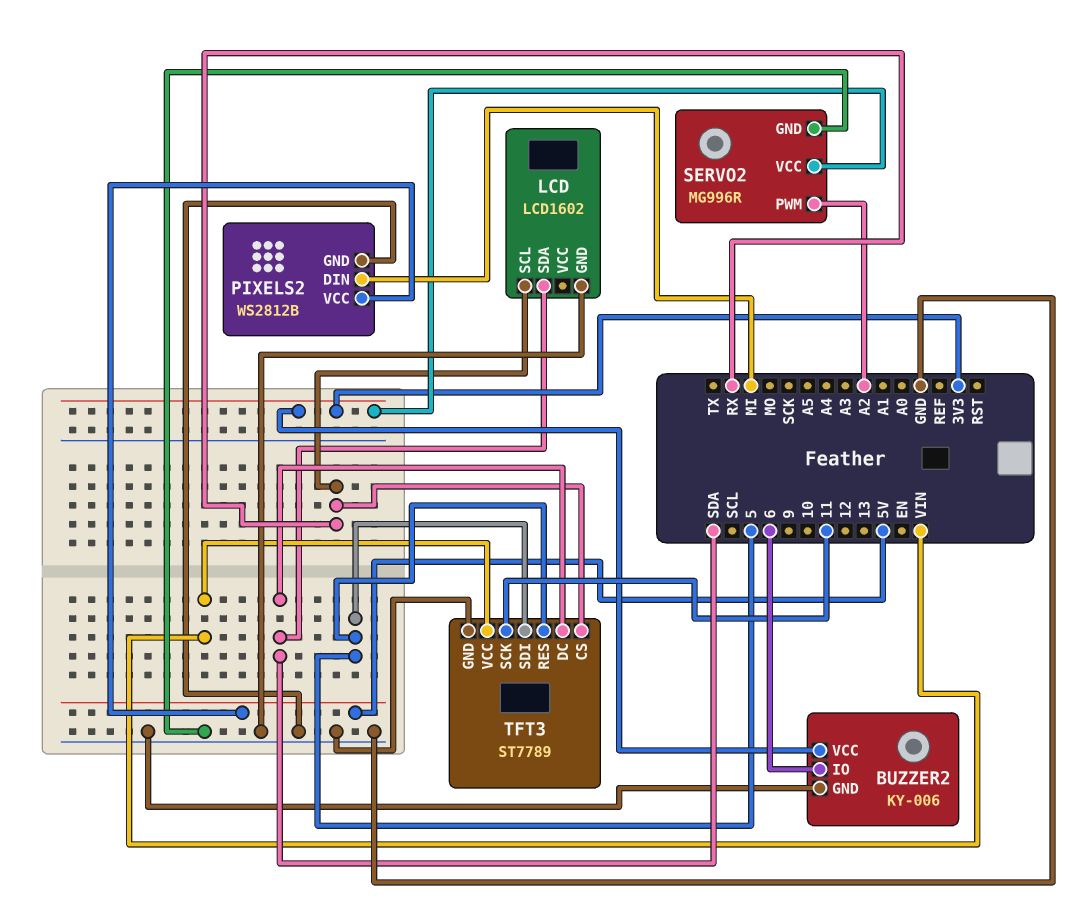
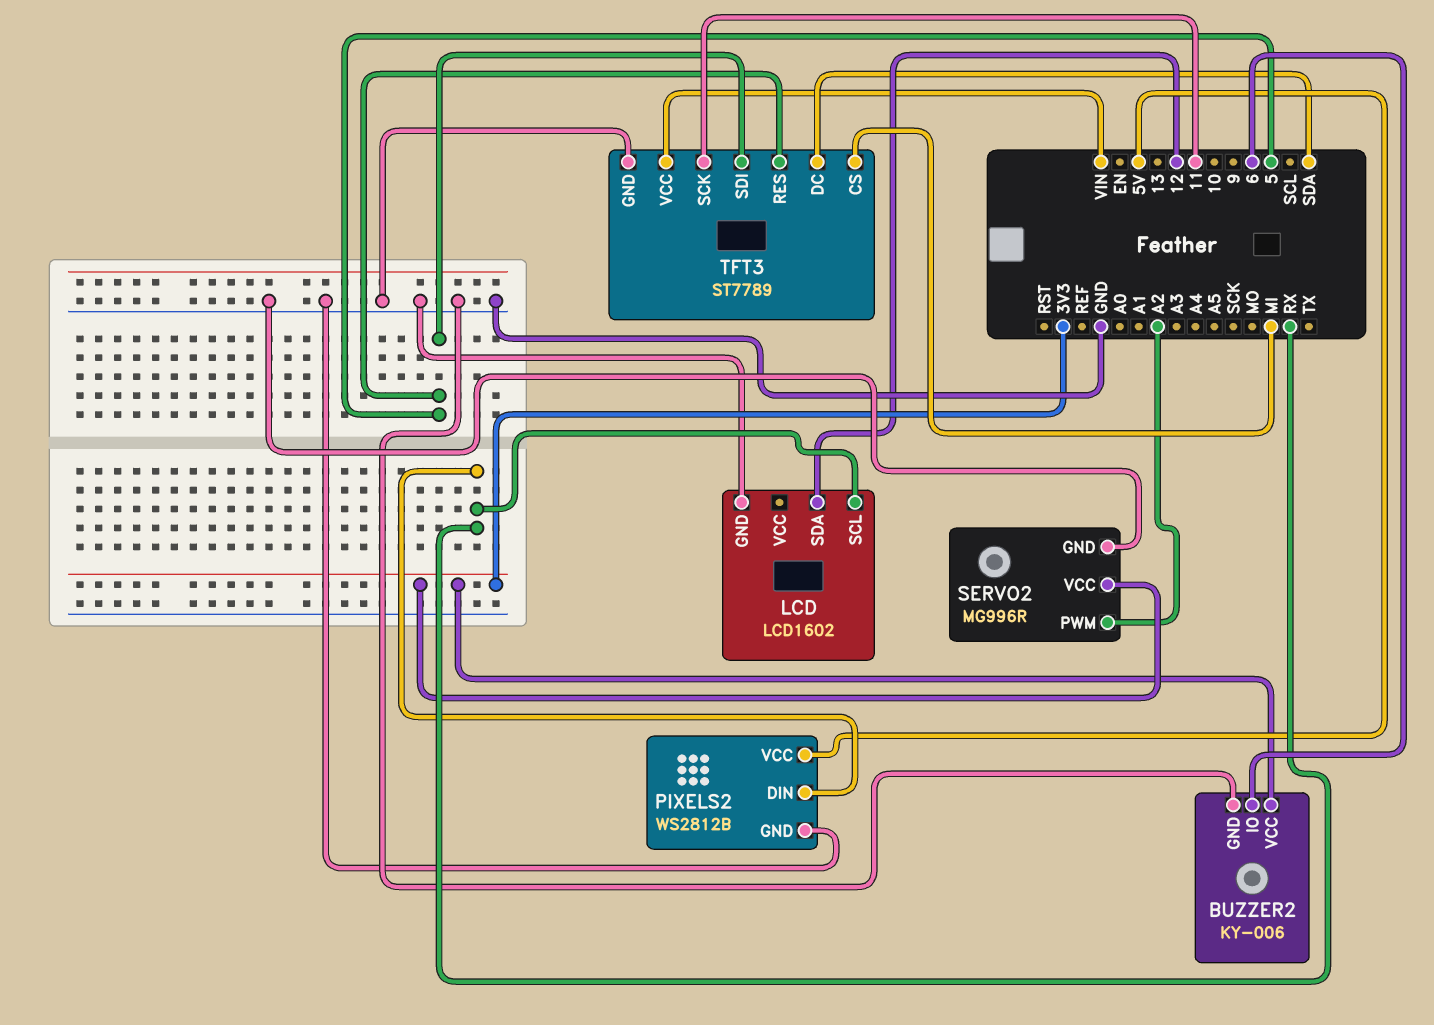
LCD pin SDA: SDA -> 12
PIXELS2 pin DIN: MI -> RX
TFT3 pin CS: RX -> MI

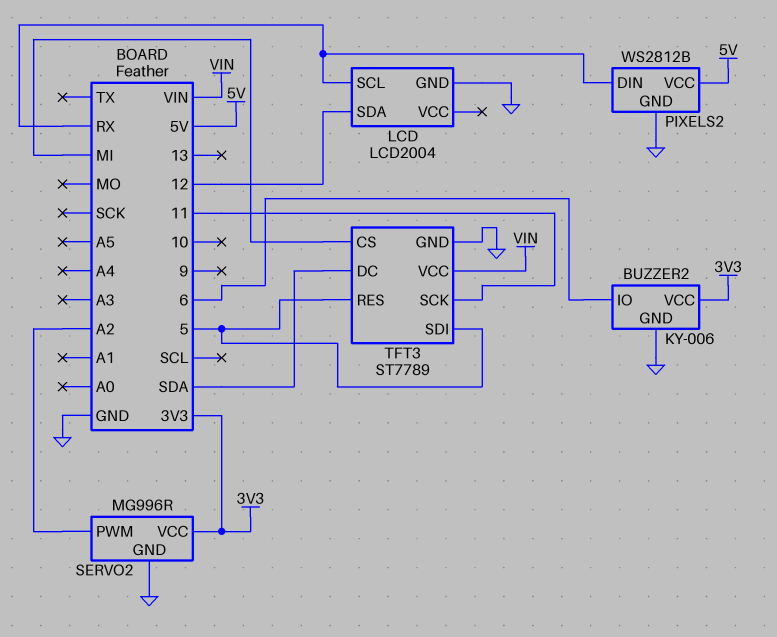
LCD: LCD1602 -> LCD2004

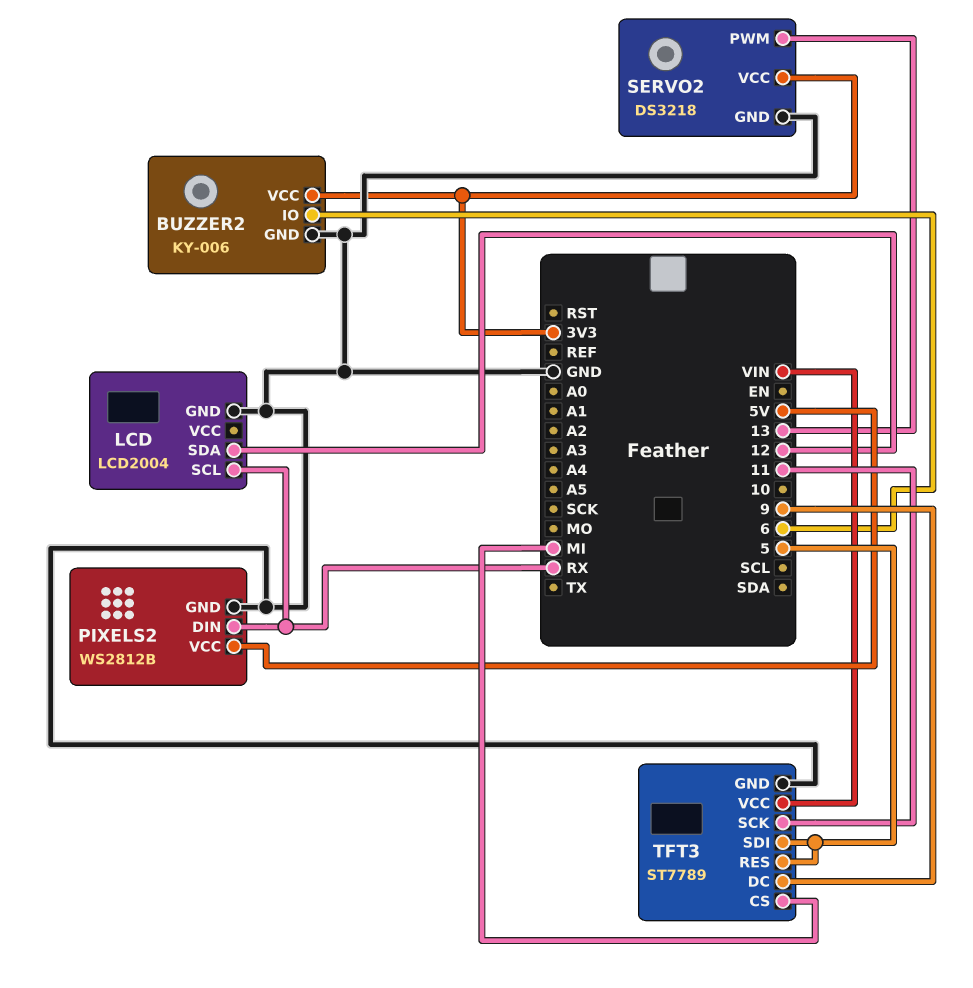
SERVO2: MG996R -> DS3218
SERVO2 pin PWM: A2 -> 13
TFT3 pin DC: SDA -> 9

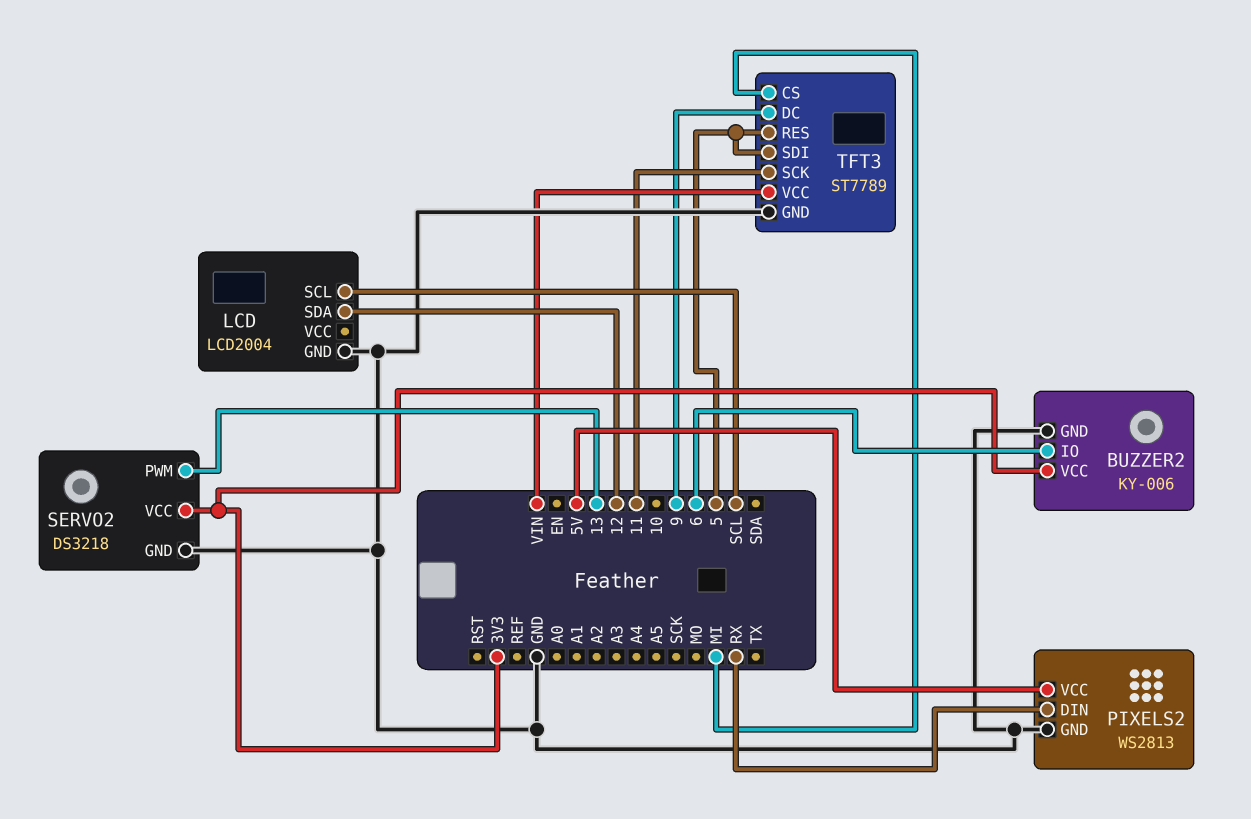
LCD pin SCL: RX -> SCL
PIXELS2: WS2812B -> WS2813

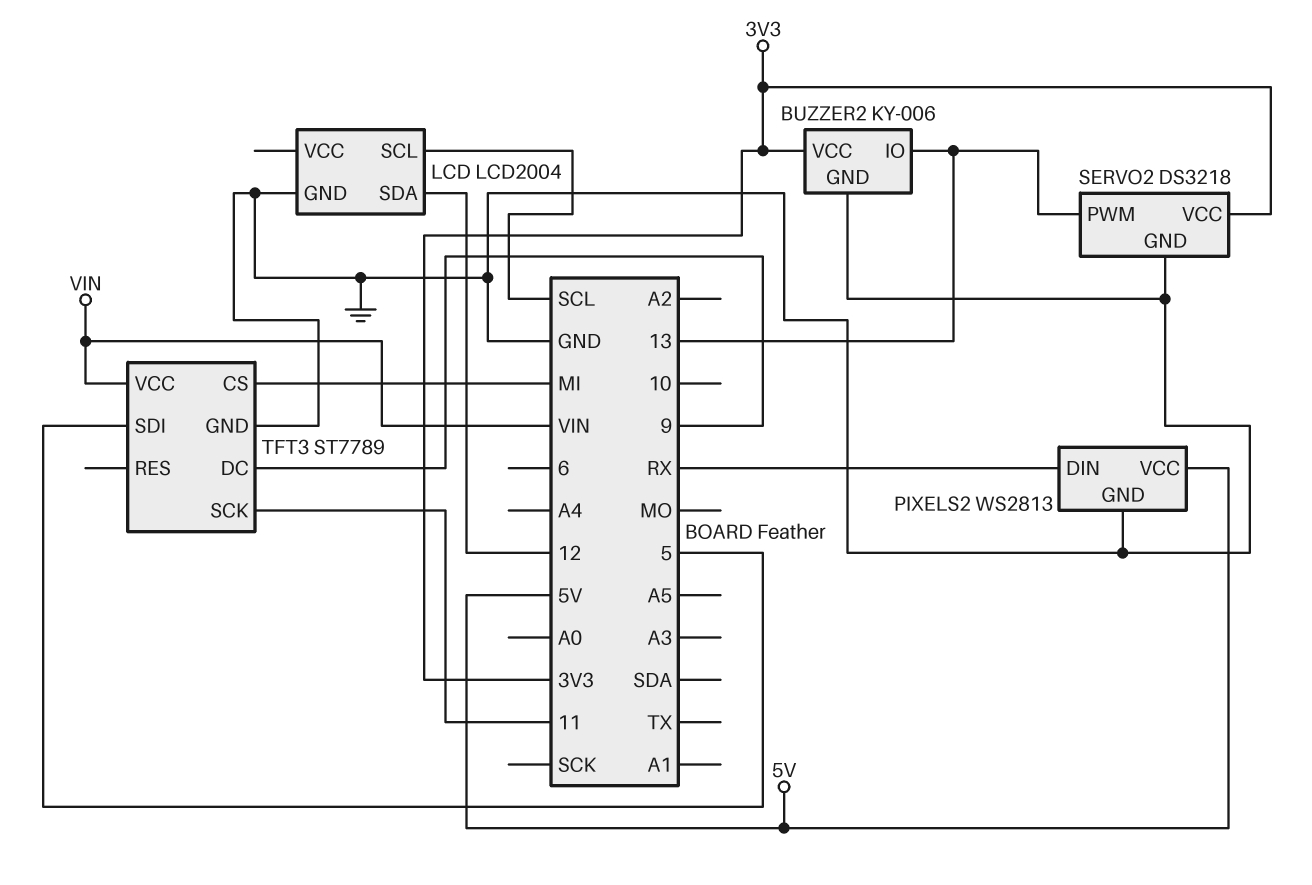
BUZZER2 pin IO: 6 -> 13
TFT3 pin RES: 5 -> none

